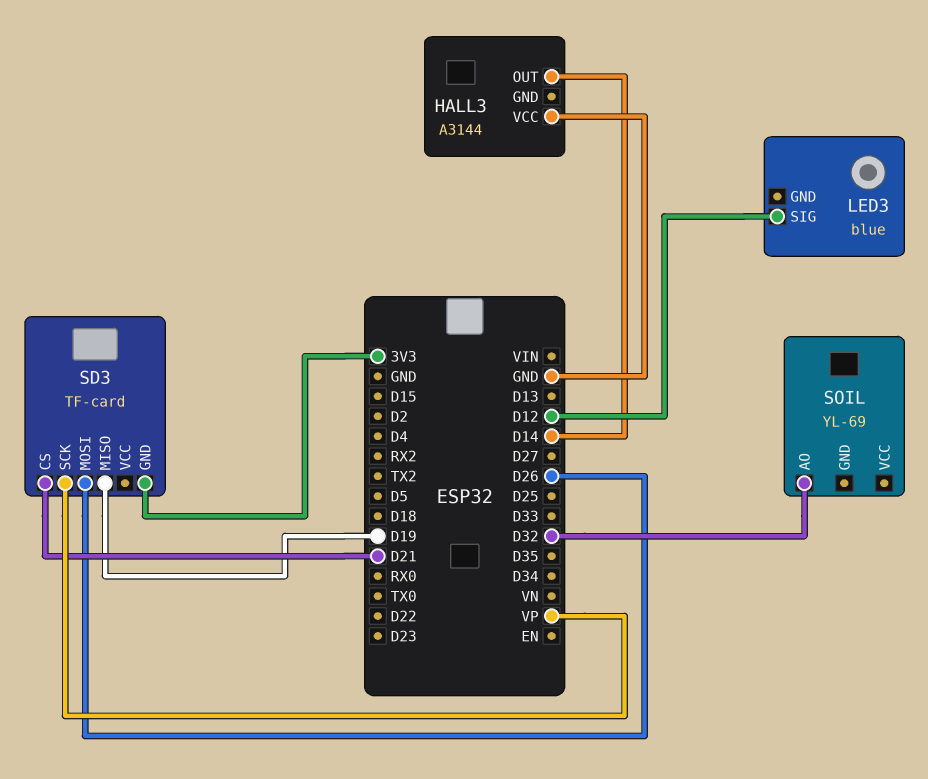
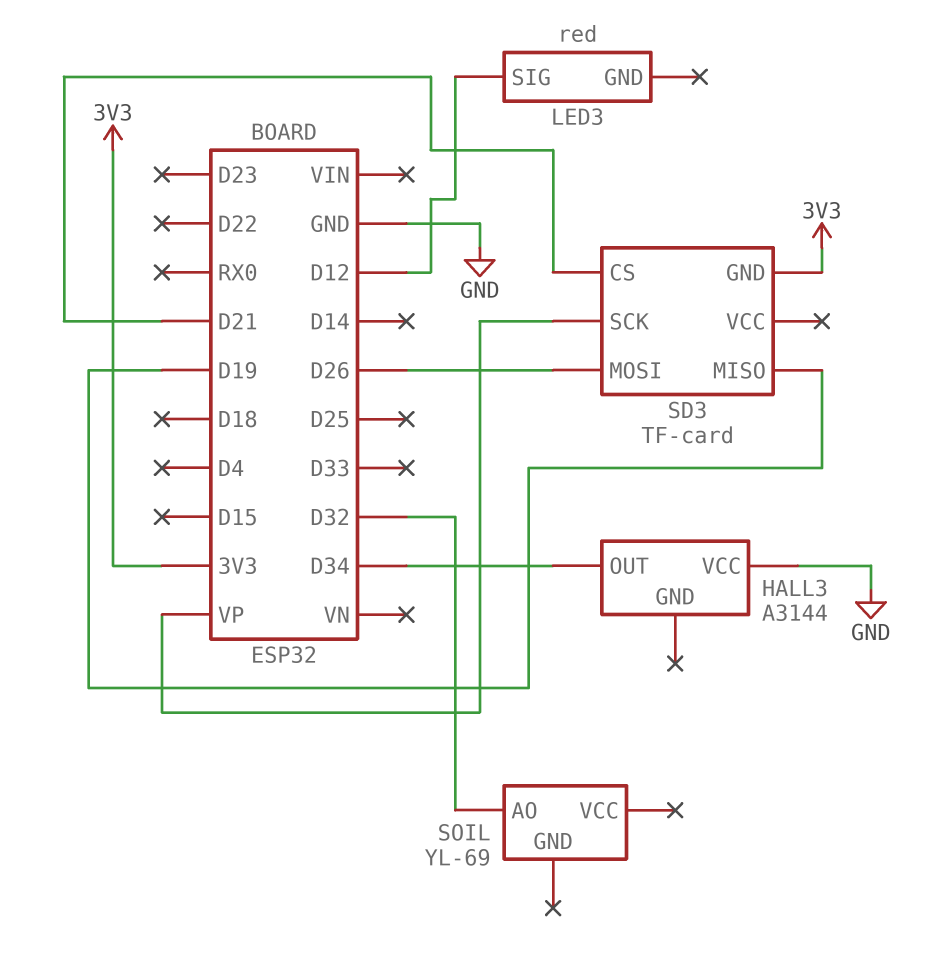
HALL3 pin OUT: D14 -> D34
LED3: blue -> red

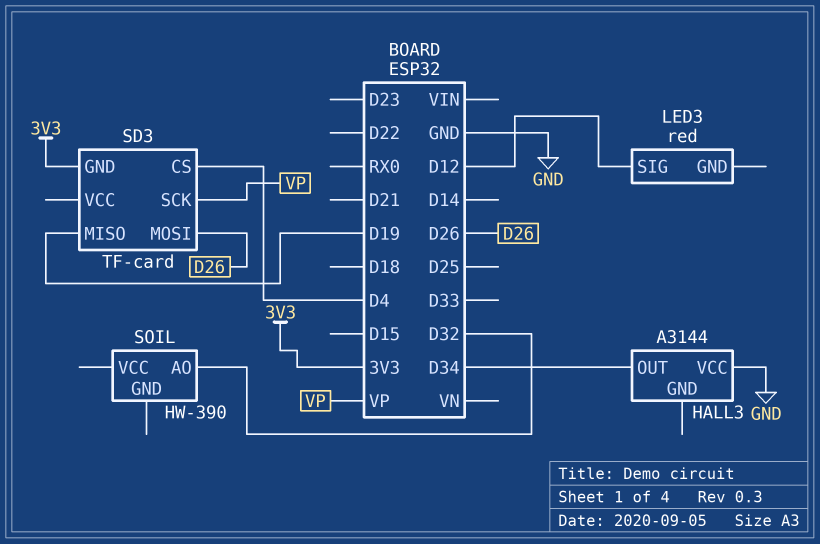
SD3 pin CS: D21 -> D4
SOIL: YL-69 -> HW-390

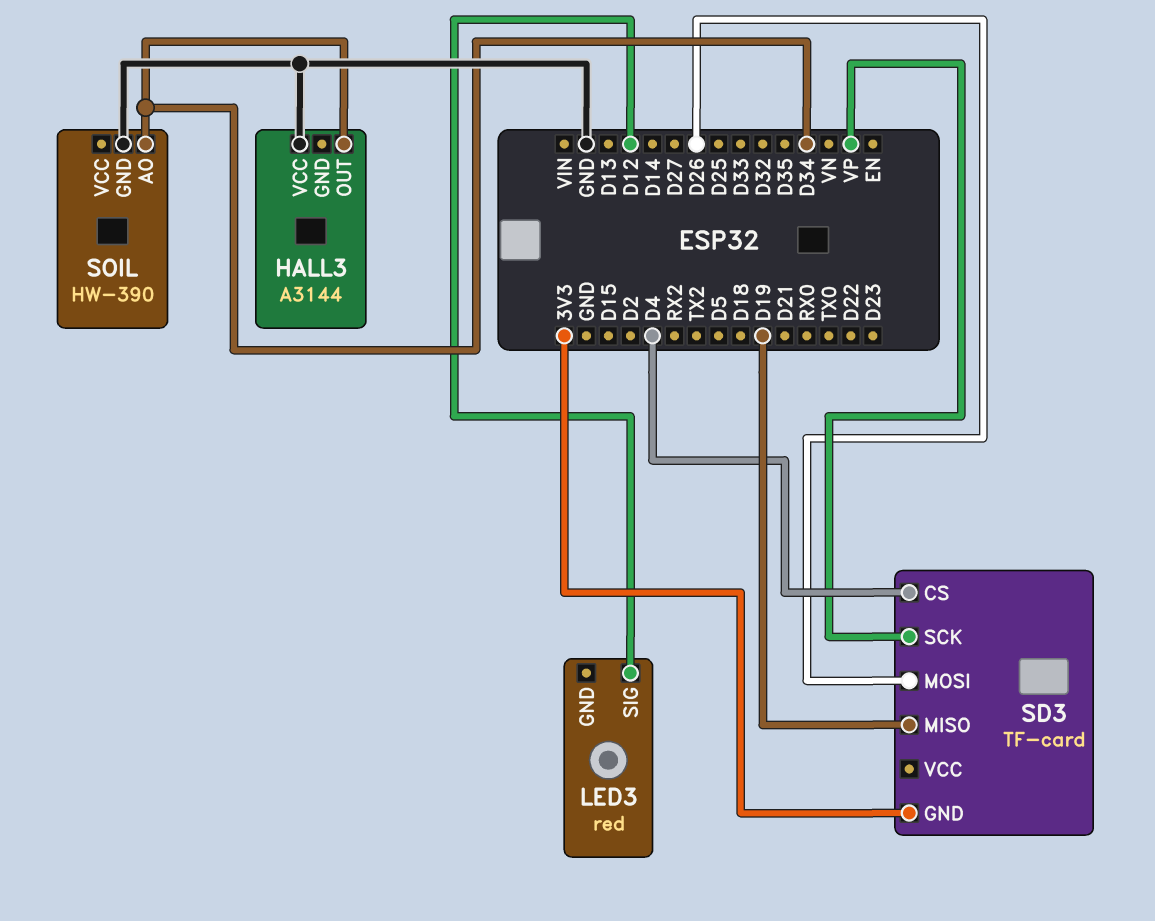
SOIL pin AO: D32 -> D34
SOIL pin GND: none -> GND

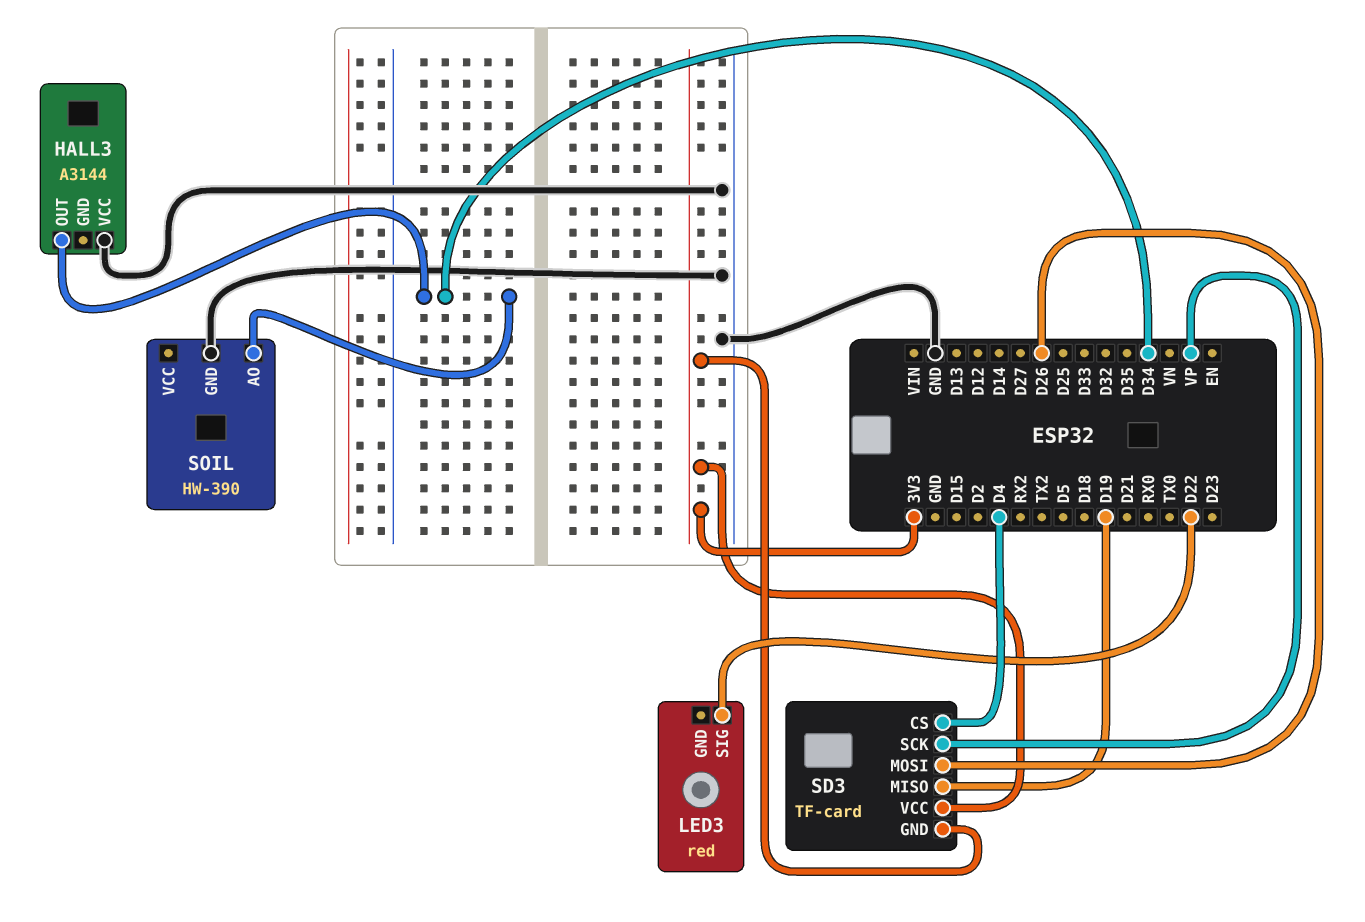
LED3 pin SIG: D12 -> D22
SD3 pin VCC: none -> 3V3

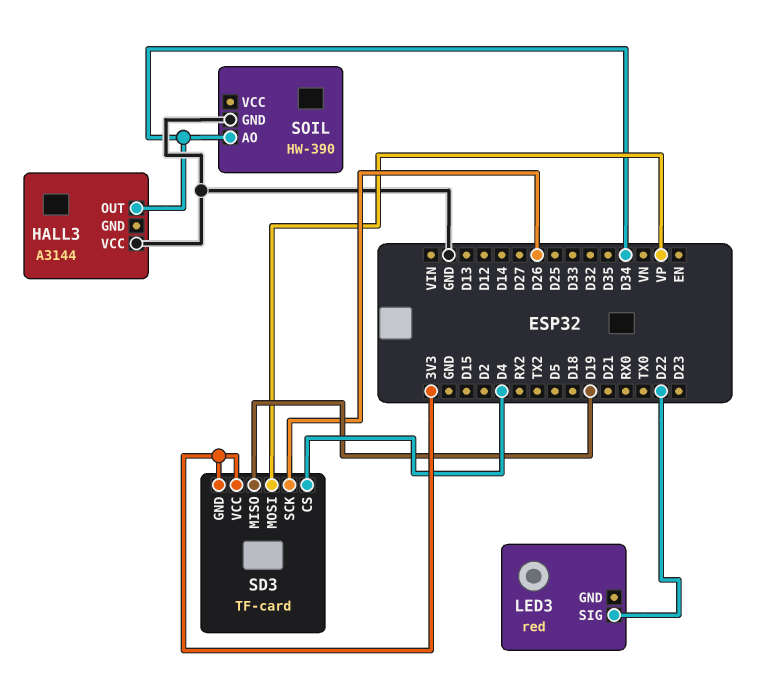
SD3 pin MOSI: D26 -> VP
SD3 pin SCK: VP -> D26

